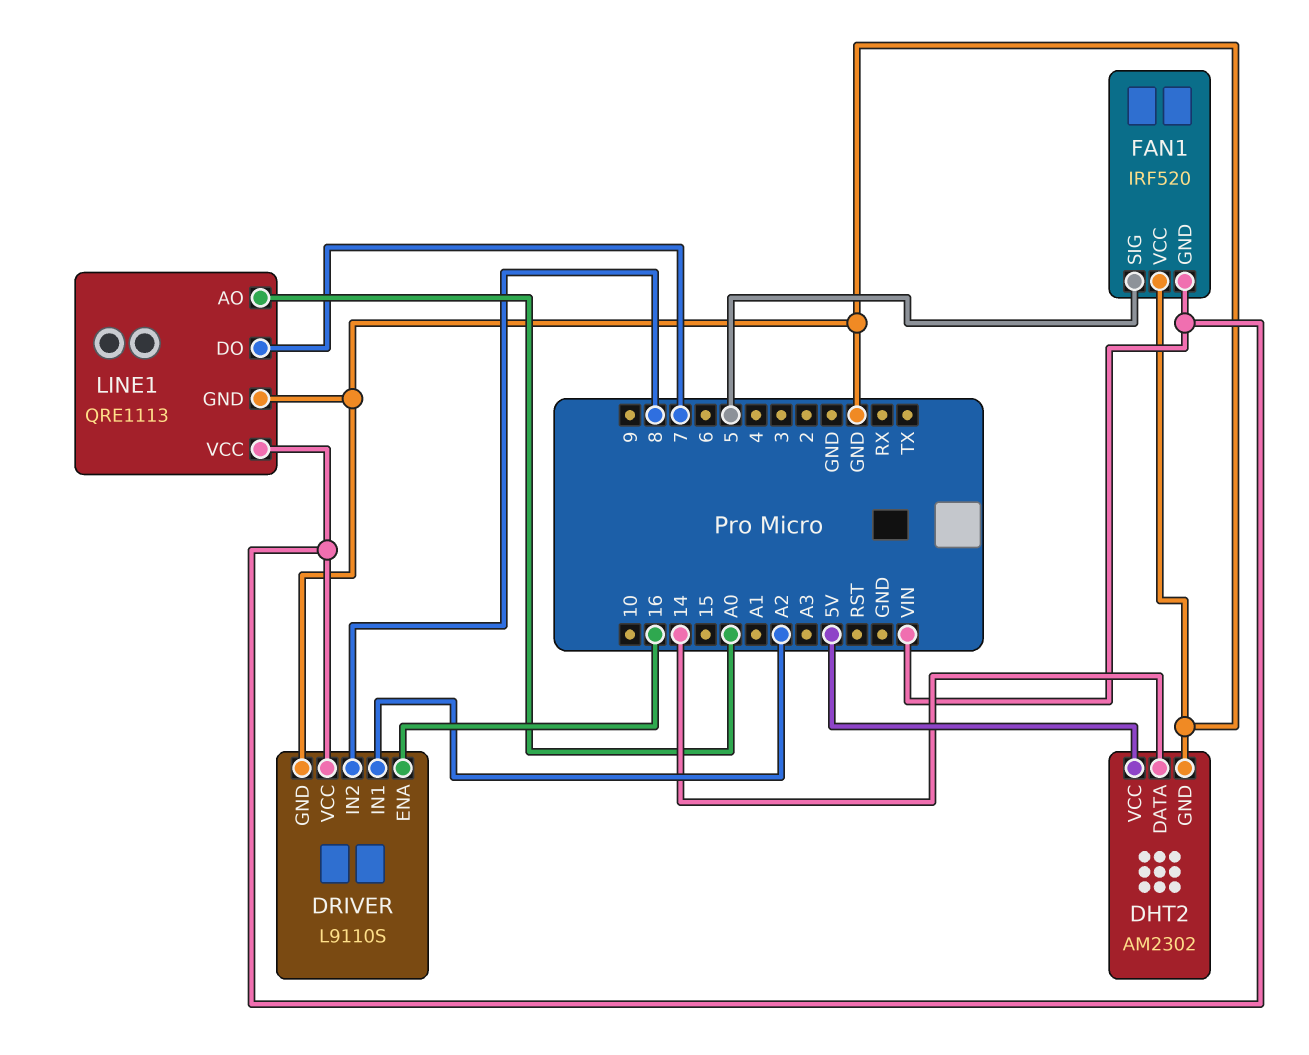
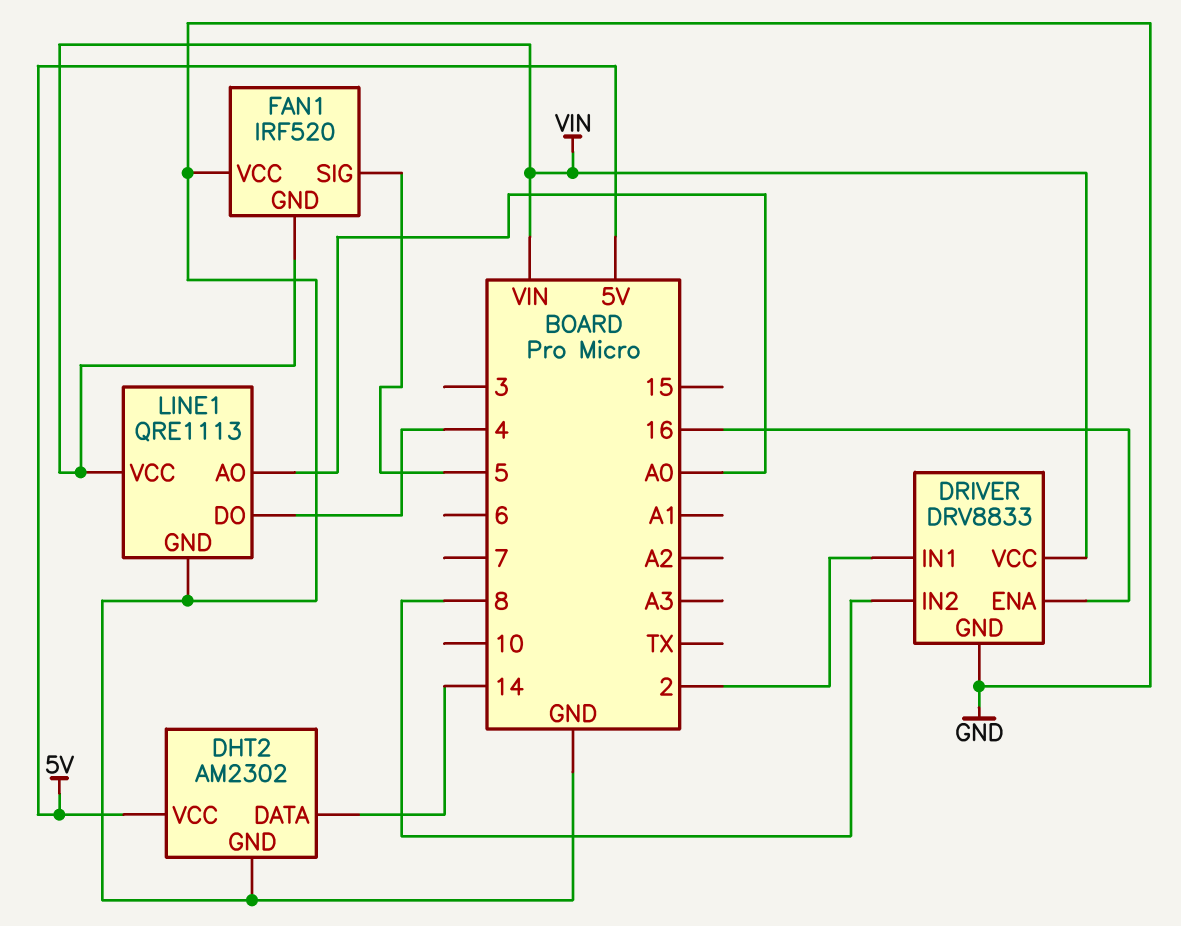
DRIVER: L9110S -> DRV8833
DRIVER pin IN1: A2 -> 2
LINE1 pin DO: 7 -> 4

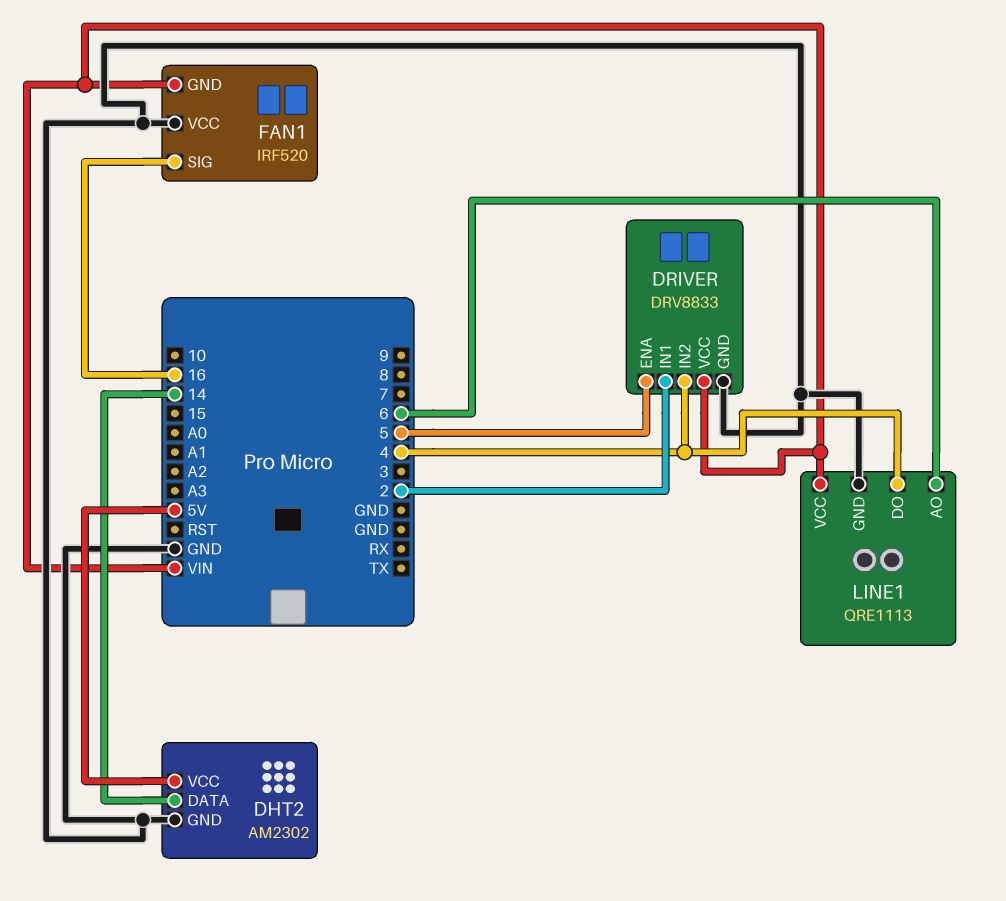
DRIVER pin ENA: 16 -> 5
DRIVER pin IN2: 8 -> 4
FAN1 pin SIG: 5 -> 16
LINE1 pin AO: A0 -> 6

